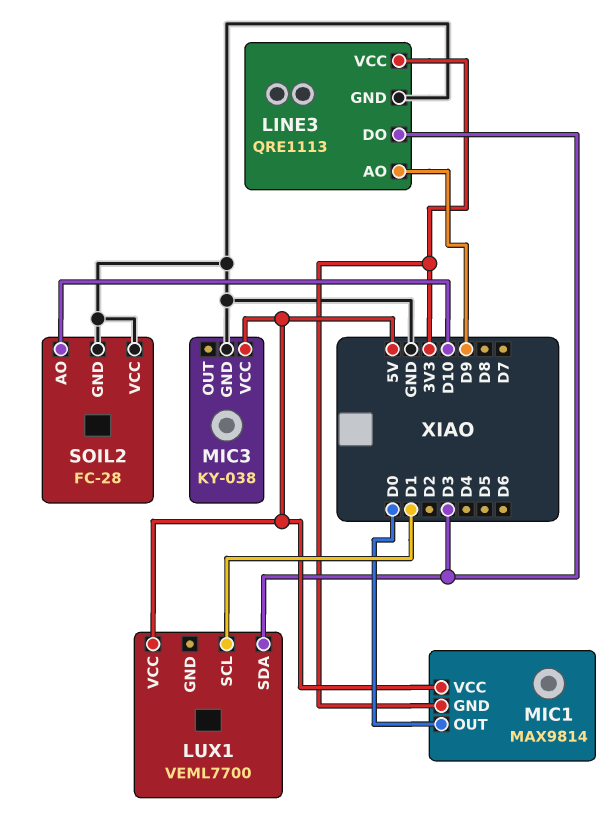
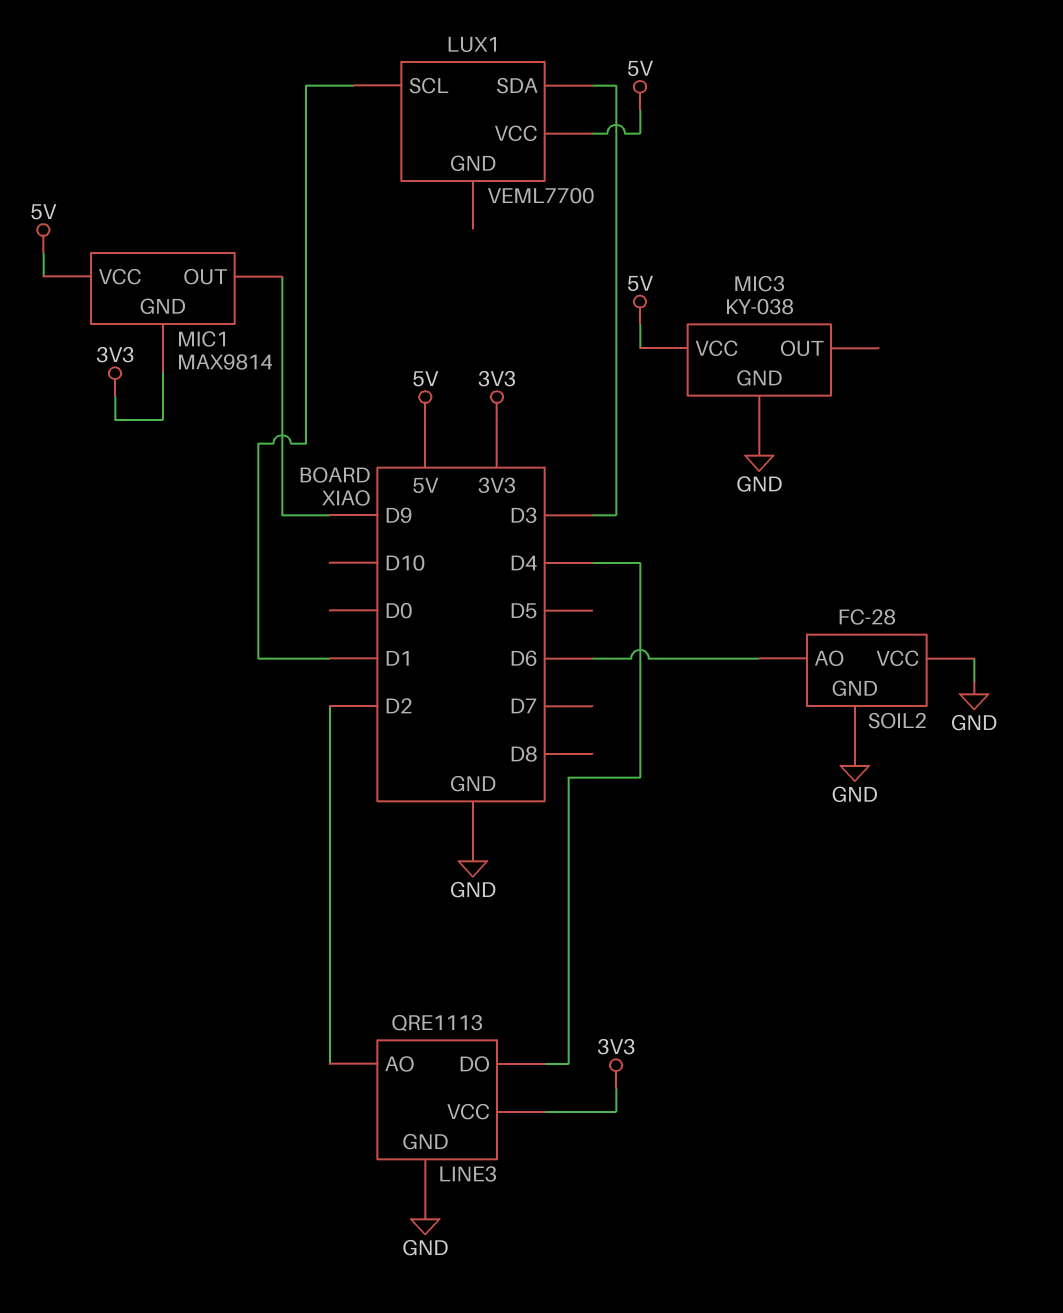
LINE3 pin AO: D9 -> D2
LINE3 pin DO: D3 -> D4
MIC1 pin OUT: D0 -> D9
SOIL2 pin AO: D10 -> D6

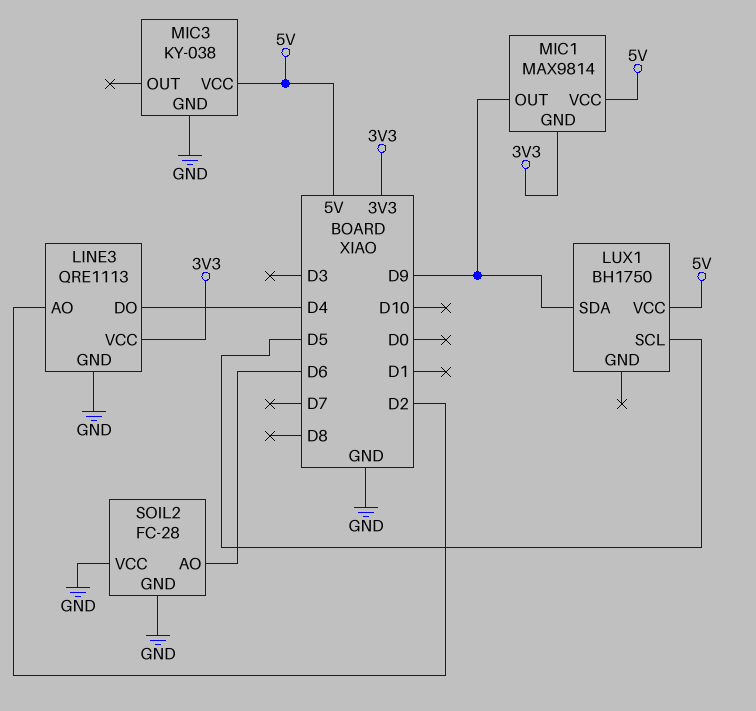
LUX1: VEML7700 -> BH1750
LUX1 pin SCL: D1 -> D5
LUX1 pin SDA: D3 -> D9

